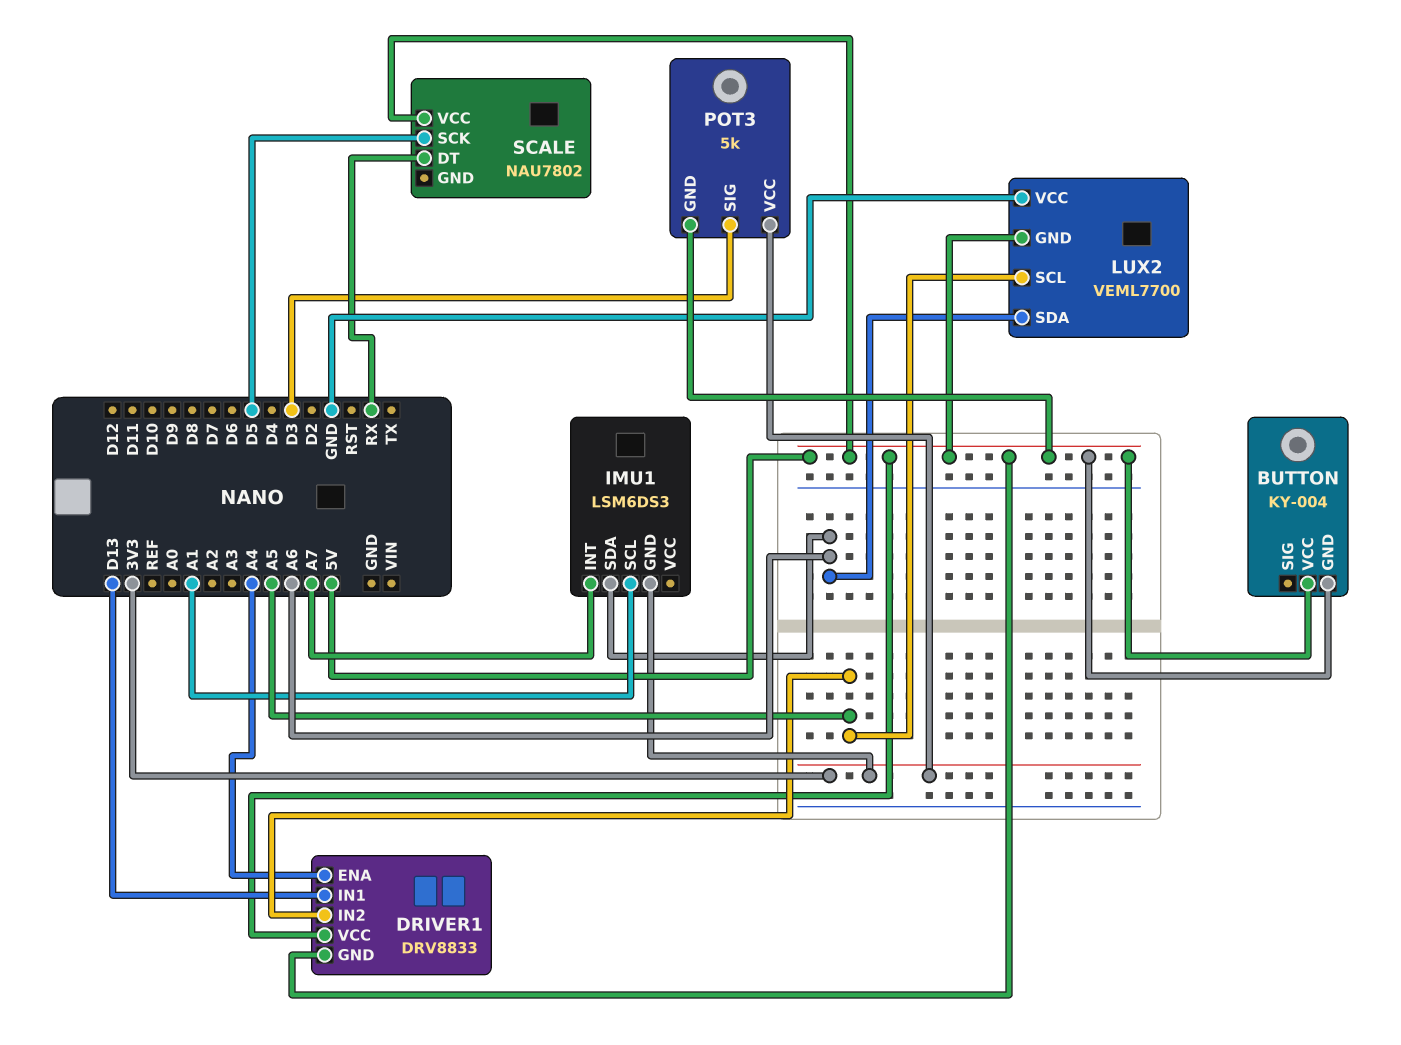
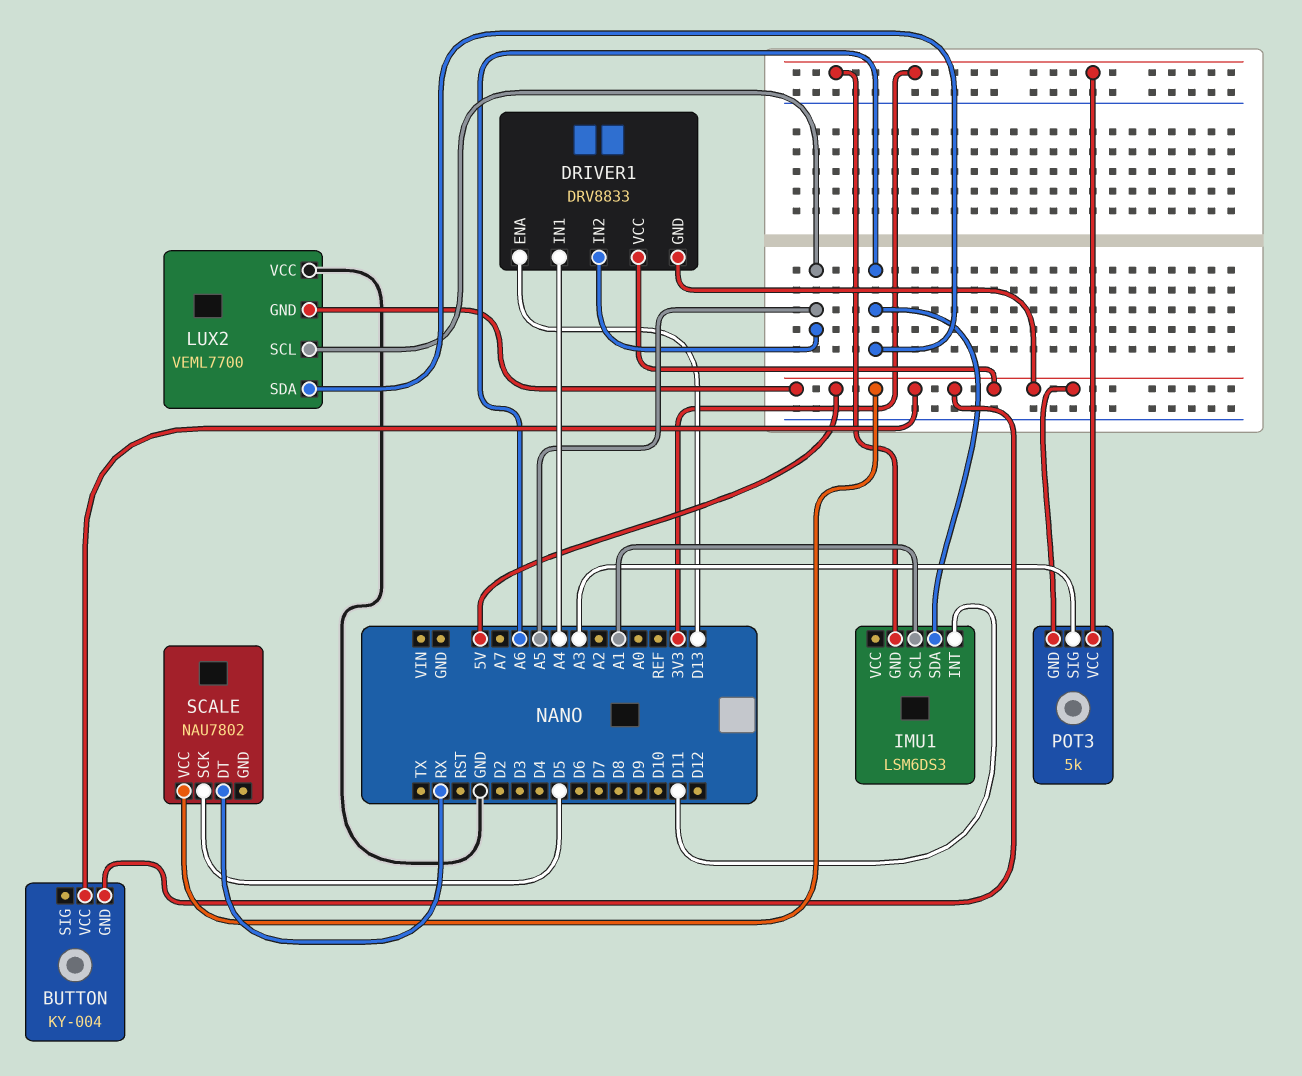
DRIVER1 pin ENA: A4 -> D13
DRIVER1 pin IN1: D13 -> A4
IMU1 pin INT: A7 -> D11
POT3 pin SIG: D3 -> A3

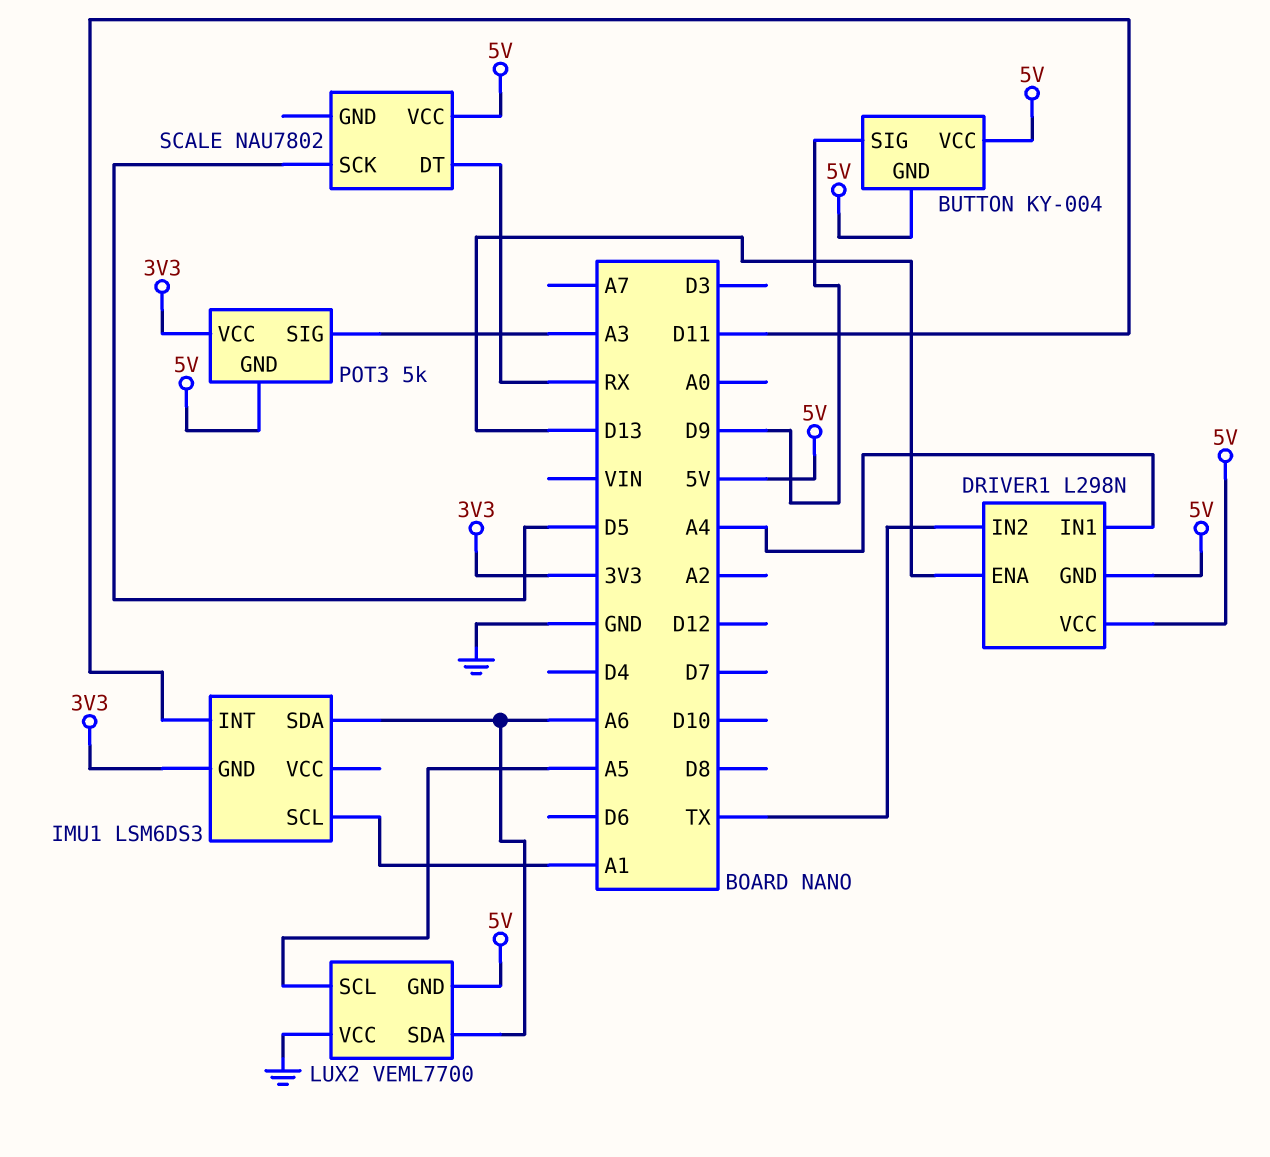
BUTTON pin SIG: none -> D9
DRIVER1: DRV8833 -> L298N
DRIVER1 pin IN2: A5 -> TX

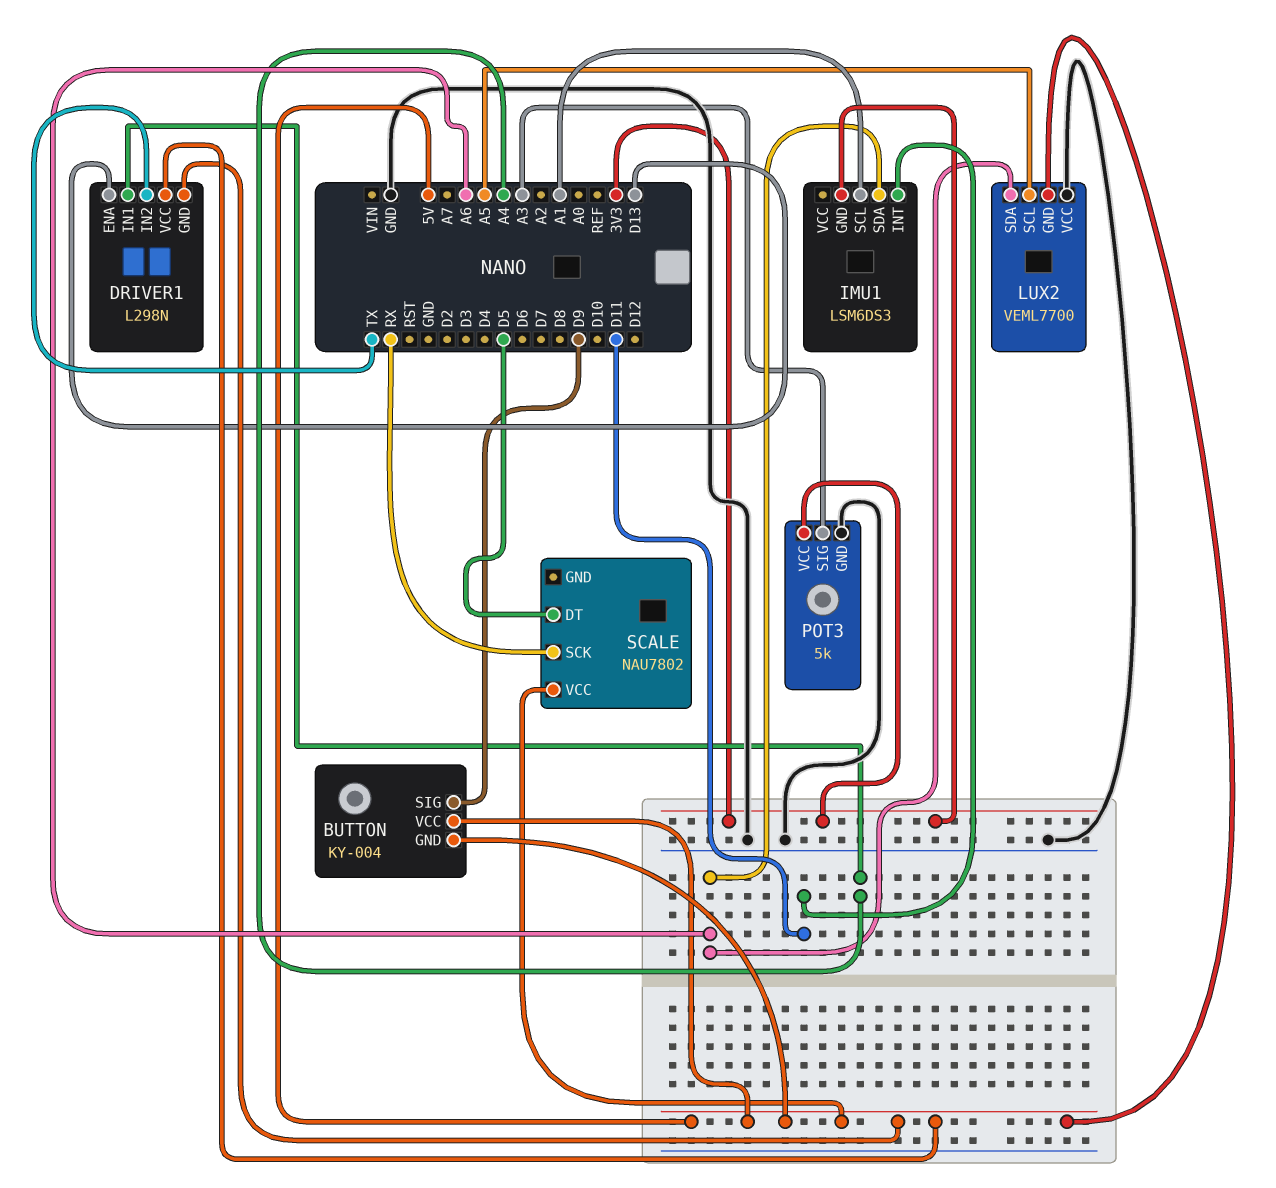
POT3 pin GND: 5V -> GND
SCALE pin DT: RX -> D5
SCALE pin SCK: D5 -> RX

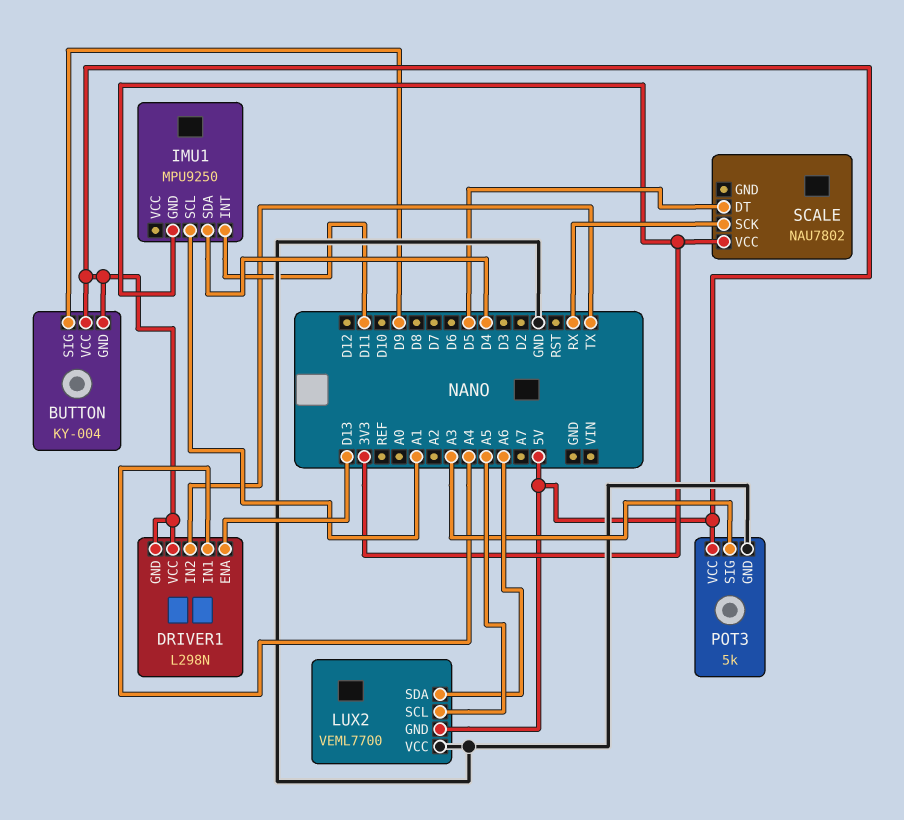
IMU1: LSM6DS3 -> MPU9250
IMU1 pin SDA: A6 -> D4
POT3 pin VCC: 3V3 -> 5V
SCALE pin VCC: 5V -> 3V3

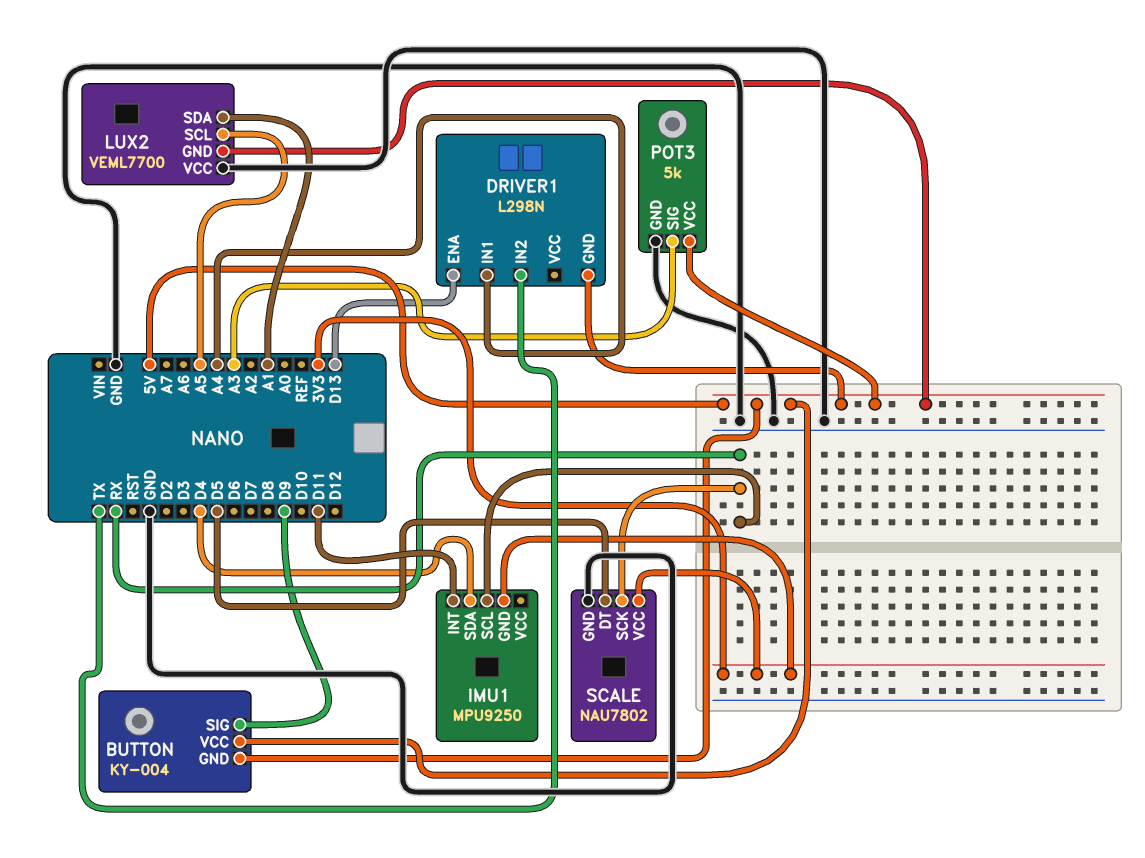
DRIVER1 pin VCC: 5V -> none
IMU1 pin SCL: A1 -> RX
LUX2 pin SDA: A6 -> A1
SCALE pin GND: none -> GND

